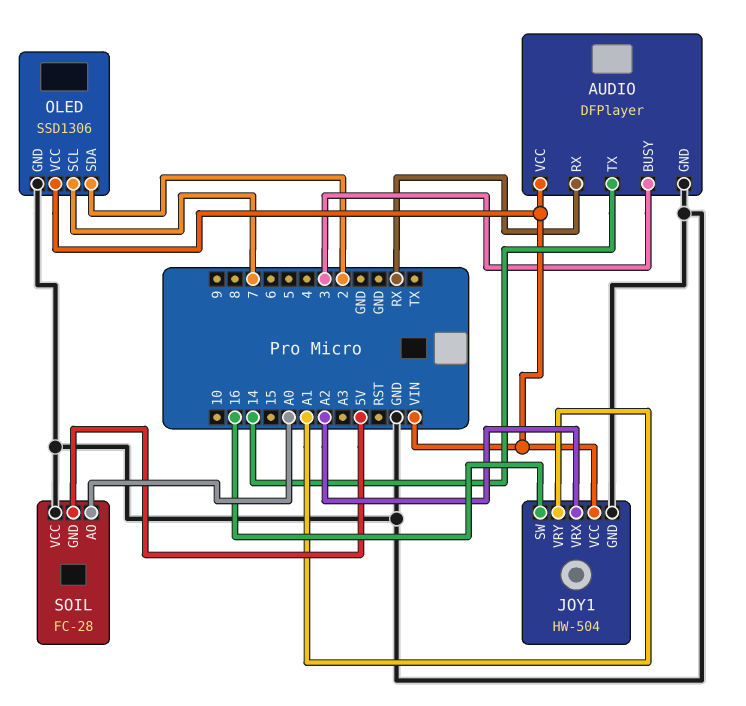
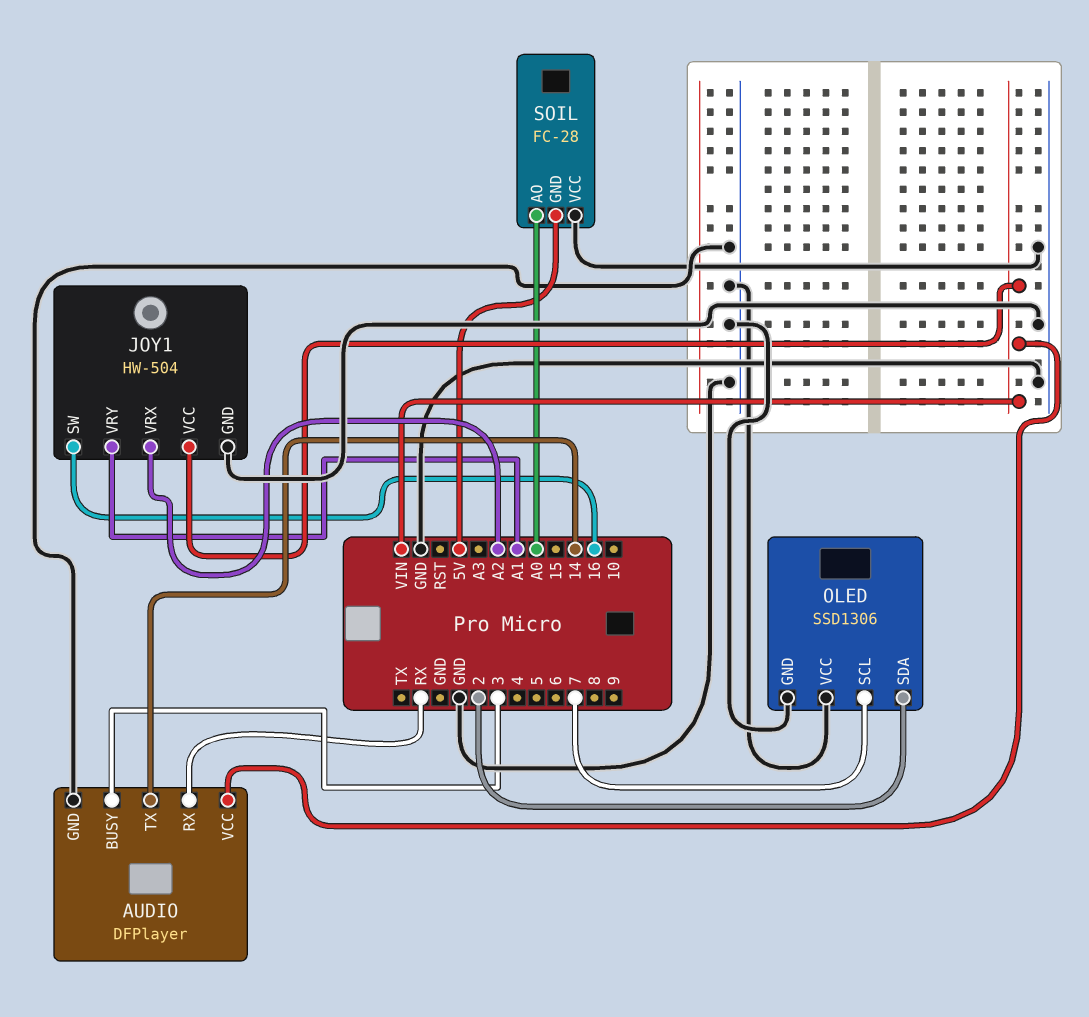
OLED pin VCC: VIN -> GND

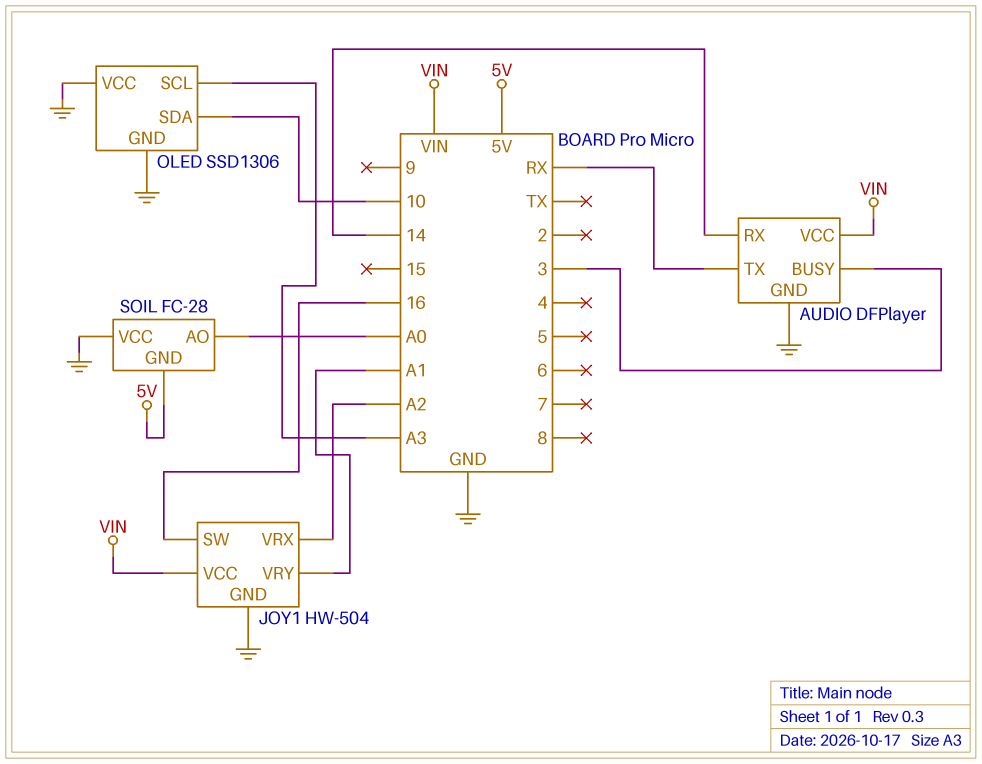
AUDIO pin RX: RX -> 14
AUDIO pin TX: 14 -> RX
OLED pin SCL: 7 -> A3
OLED pin SDA: 2 -> 10

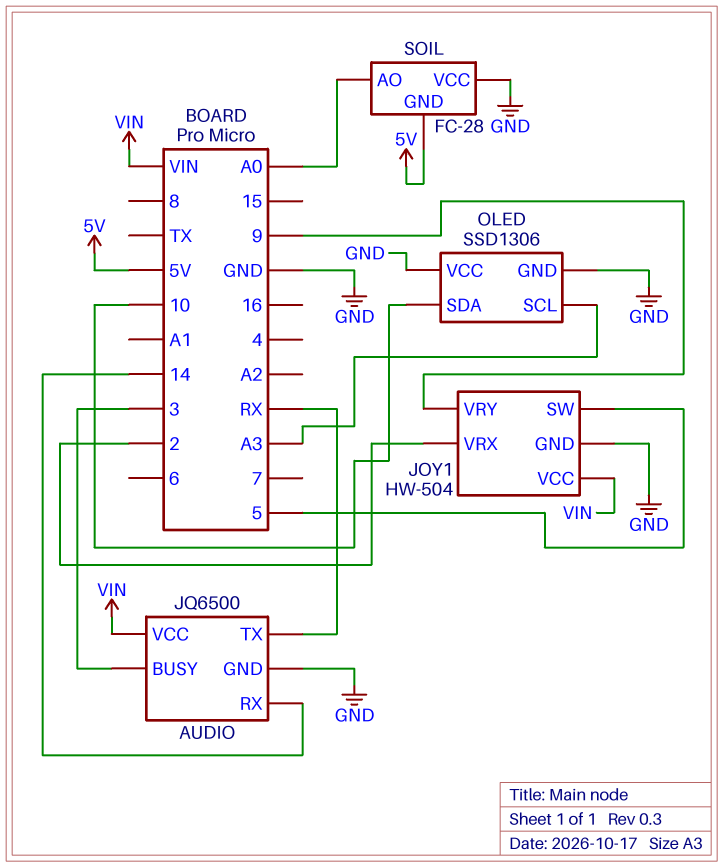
AUDIO: DFPlayer -> JQ6500
JOY1 pin SW: 16 -> 5
JOY1 pin VRX: A2 -> 2
JOY1 pin VRY: A1 -> 9

